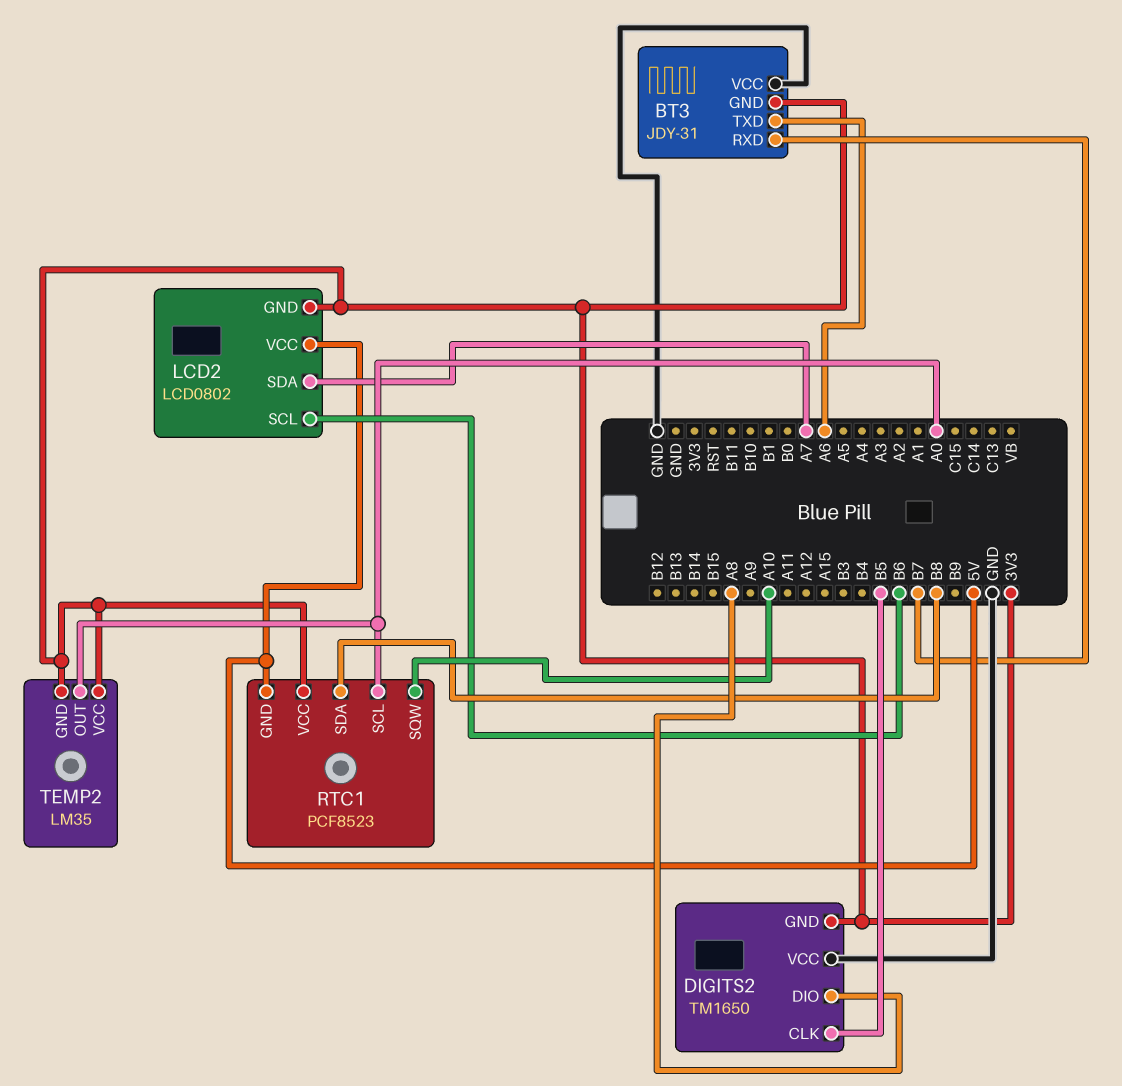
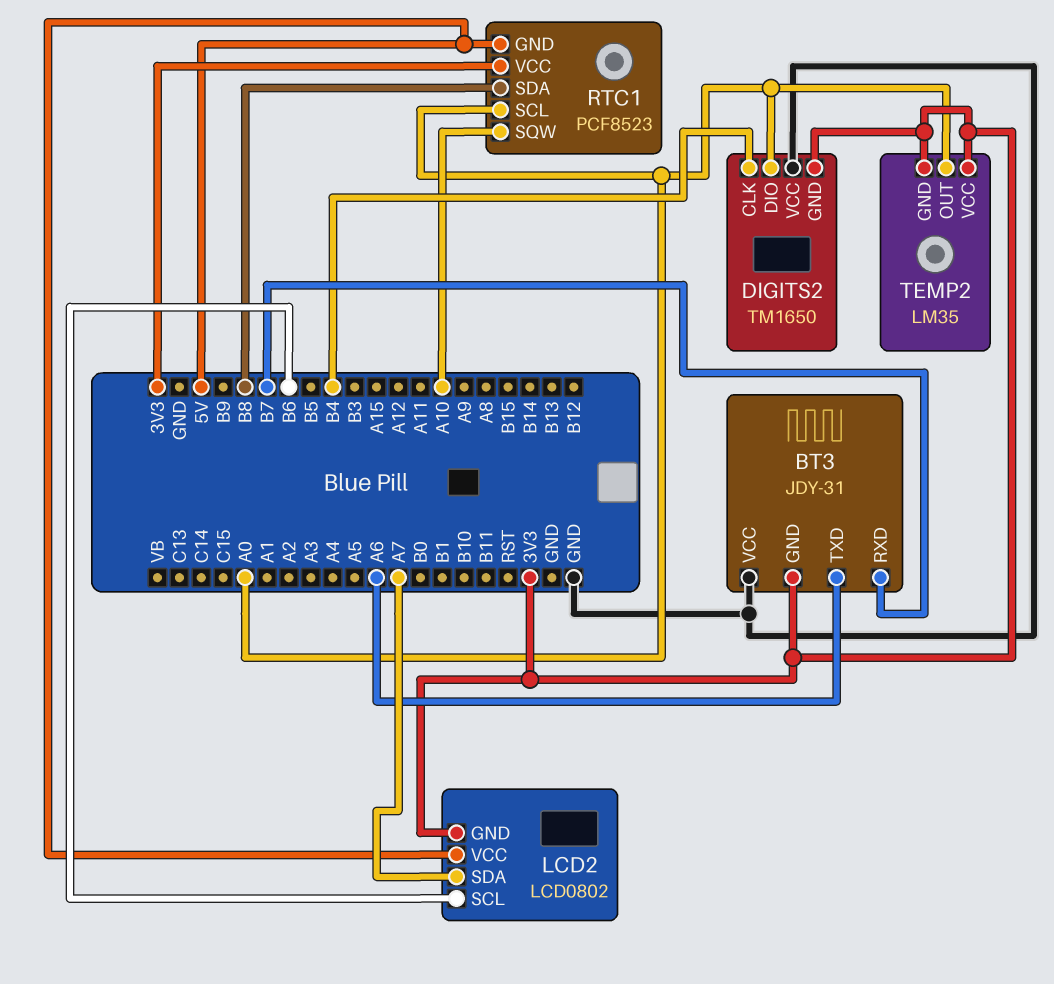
DIGITS2 pin CLK: B5 -> B4
DIGITS2 pin DIO: A8 -> A0

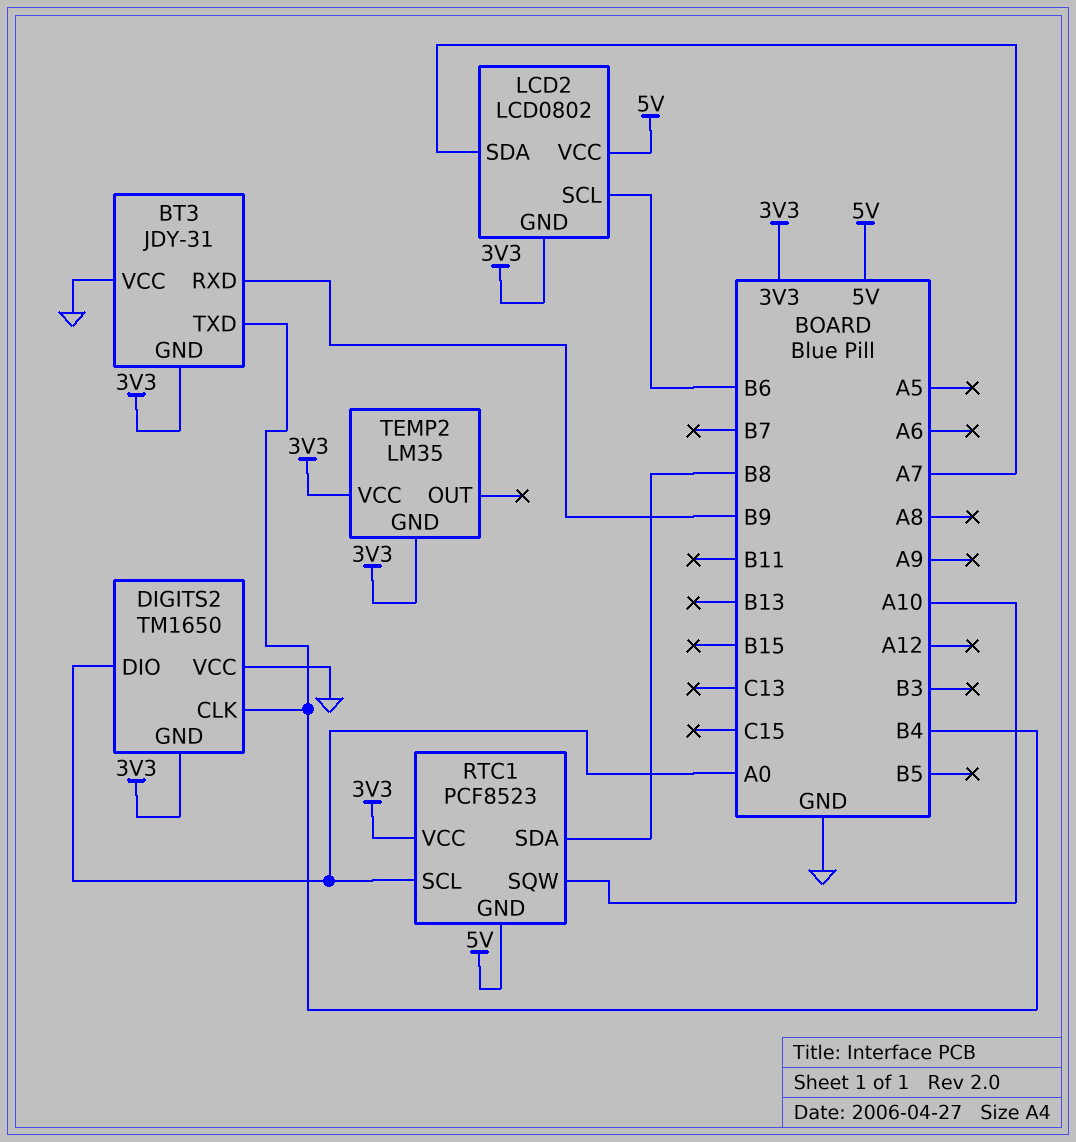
BT3 pin RXD: B7 -> B9
BT3 pin TXD: A6 -> B4
TEMP2 pin OUT: A0 -> none

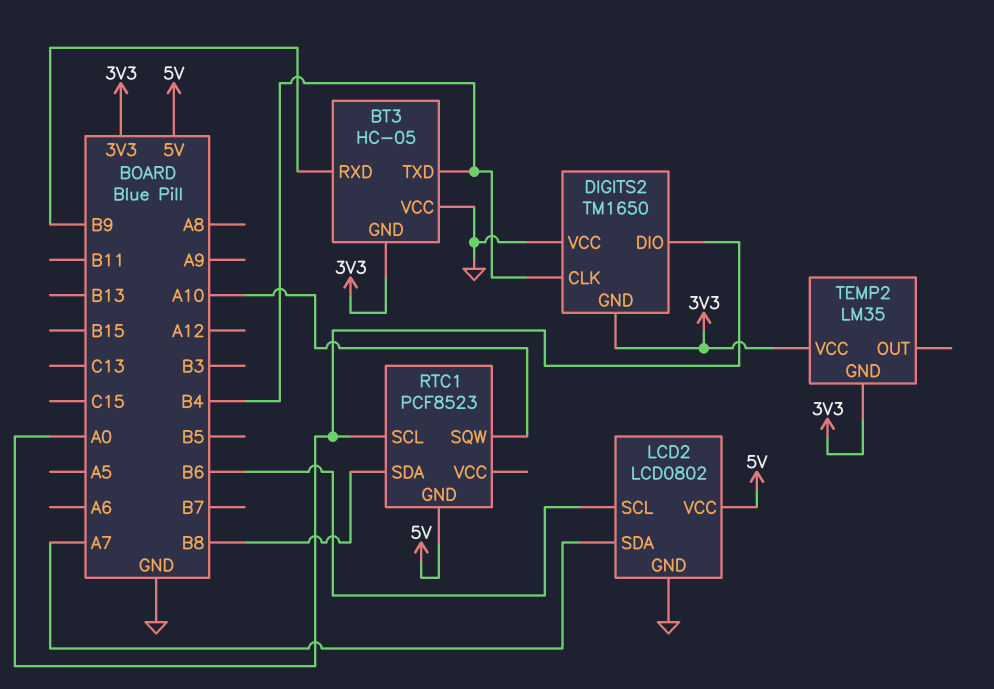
BT3: JDY-31 -> HC-05
LCD2 pin GND: 3V3 -> GND
RTC1 pin VCC: 3V3 -> none

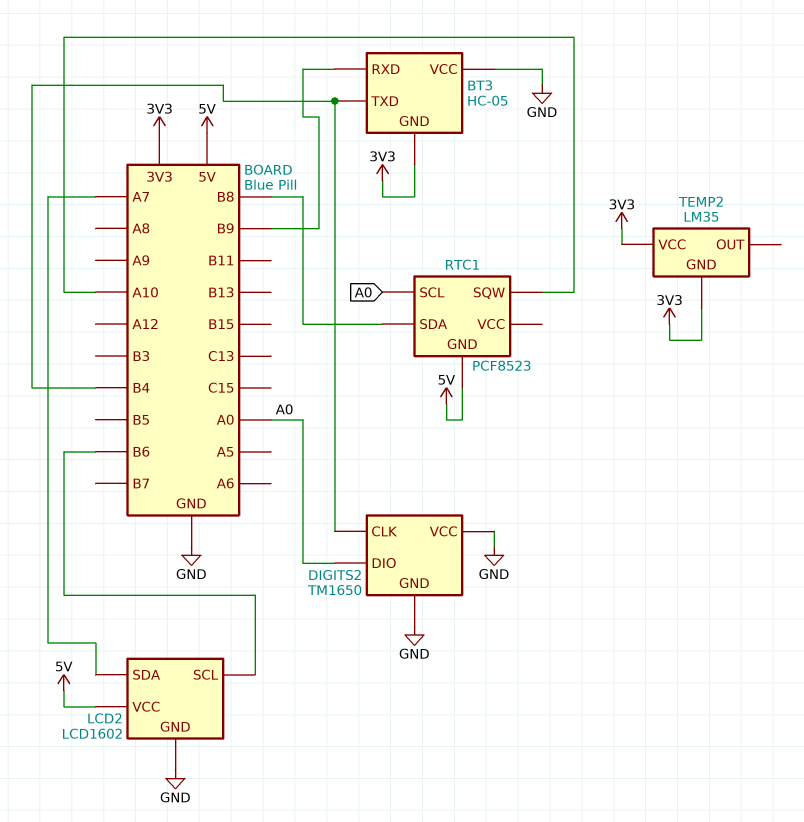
DIGITS2 pin GND: 3V3 -> GND
LCD2: LCD0802 -> LCD1602

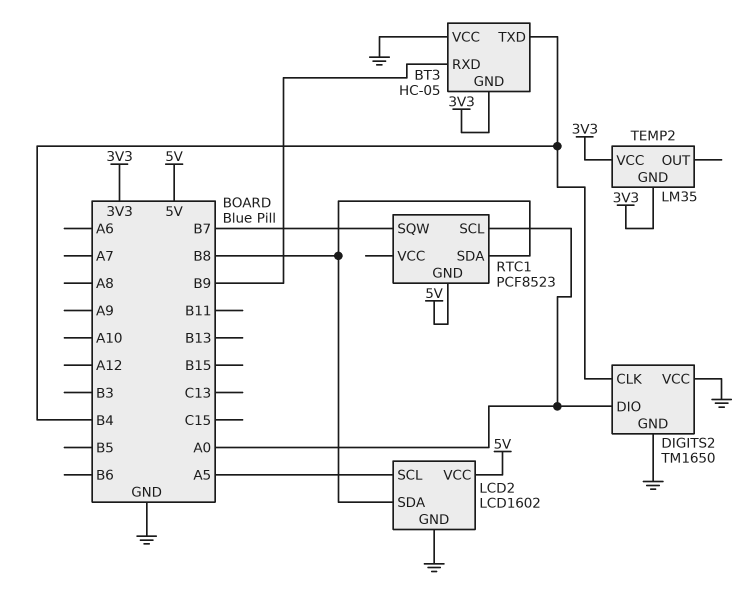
LCD2 pin SCL: B6 -> A5
LCD2 pin SDA: A7 -> B8
RTC1 pin SQW: A10 -> B7

